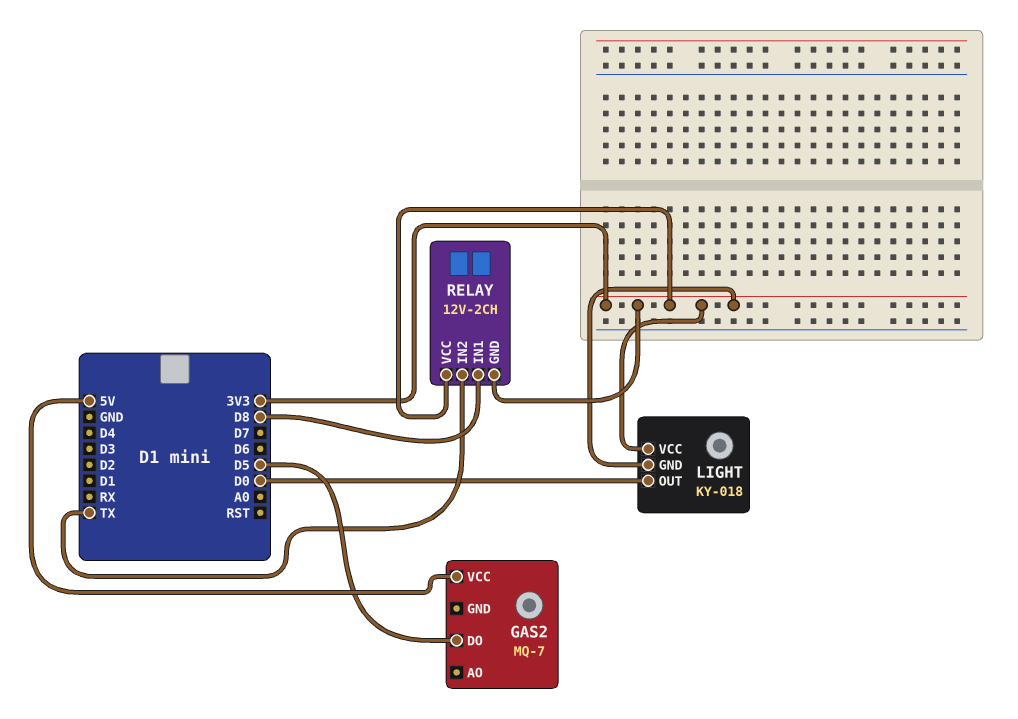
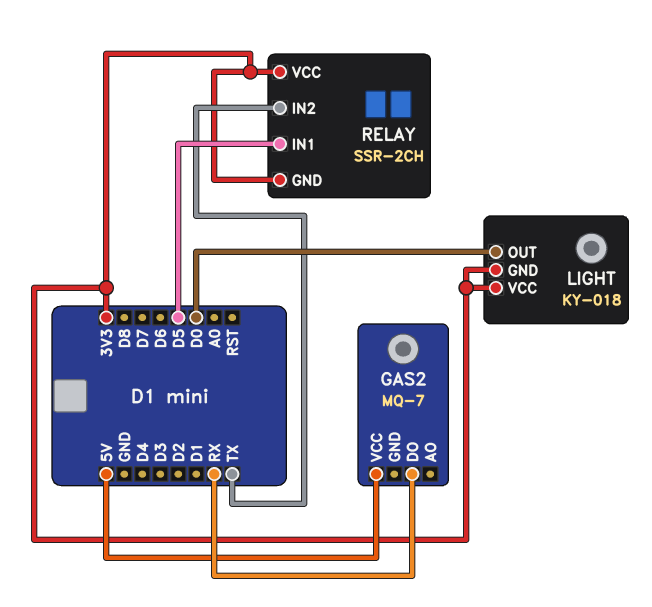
GAS2 pin DO: D5 -> RX
RELAY: 12V-2CH -> SSR-2CH
RELAY pin IN1: D8 -> D5

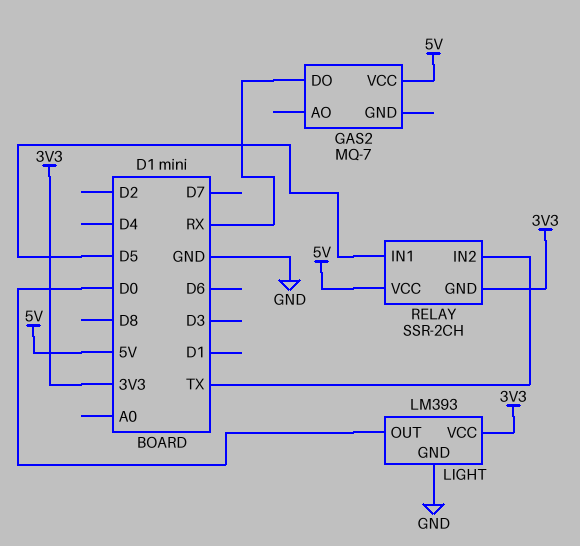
LIGHT: KY-018 -> LM393
LIGHT pin GND: 3V3 -> GND
RELAY pin VCC: 3V3 -> 5V

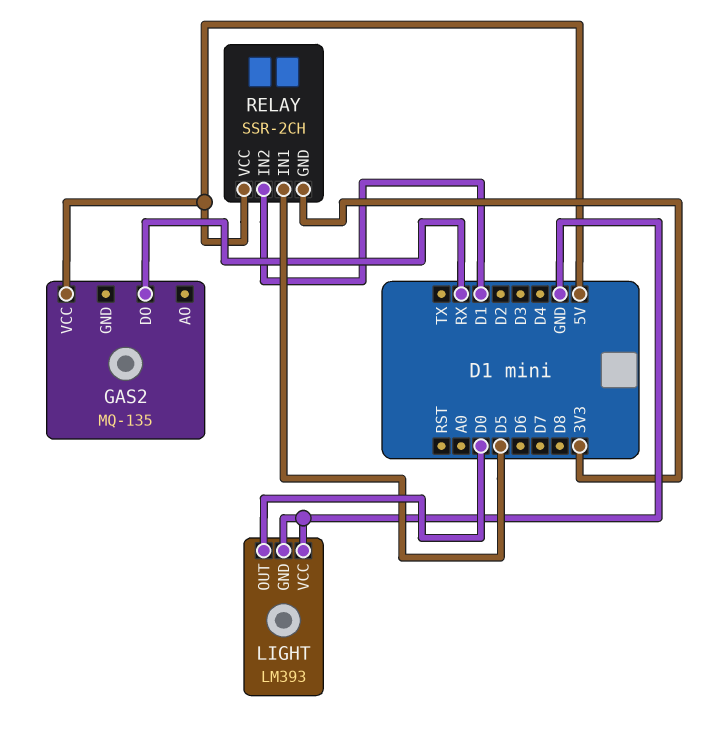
GAS2: MQ-7 -> MQ-135
LIGHT pin VCC: 3V3 -> GND
RELAY pin IN2: TX -> D1

